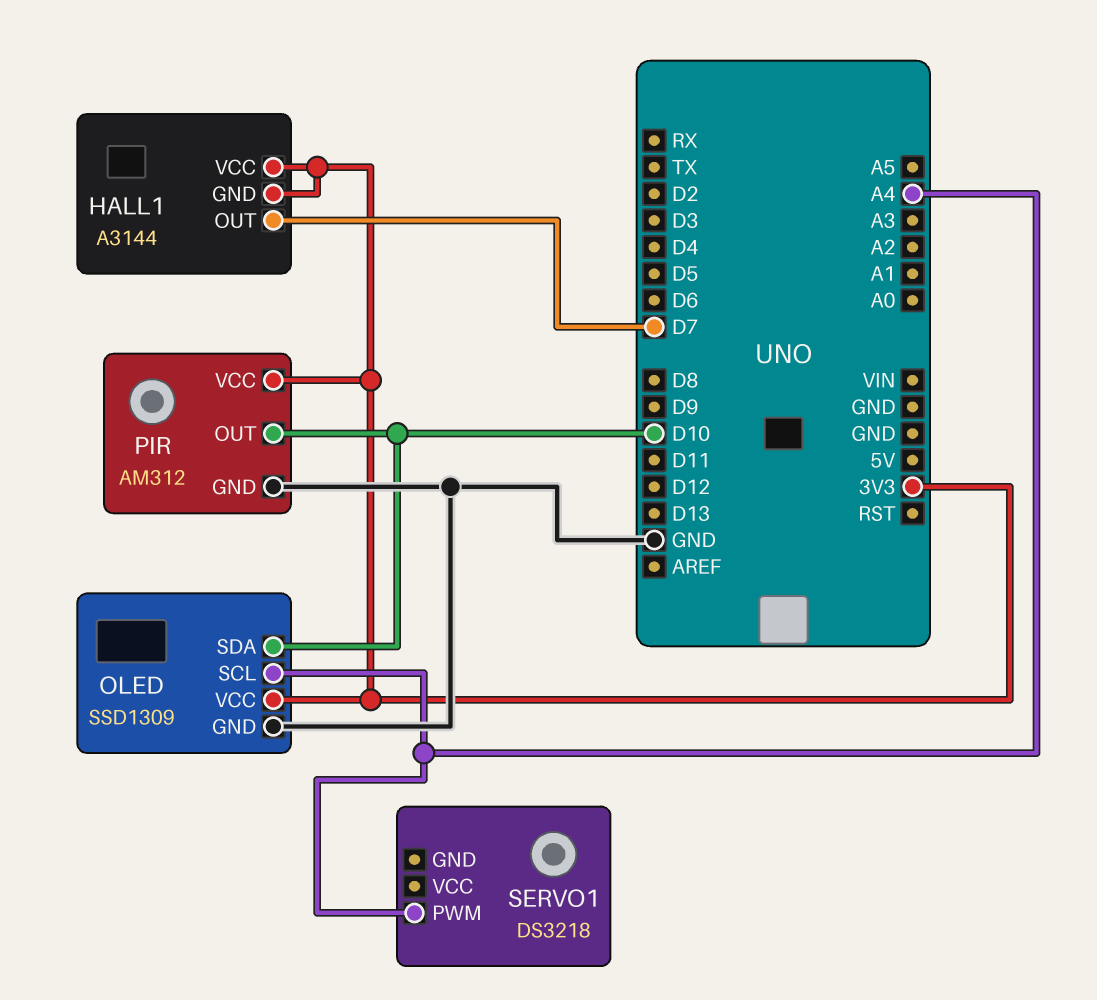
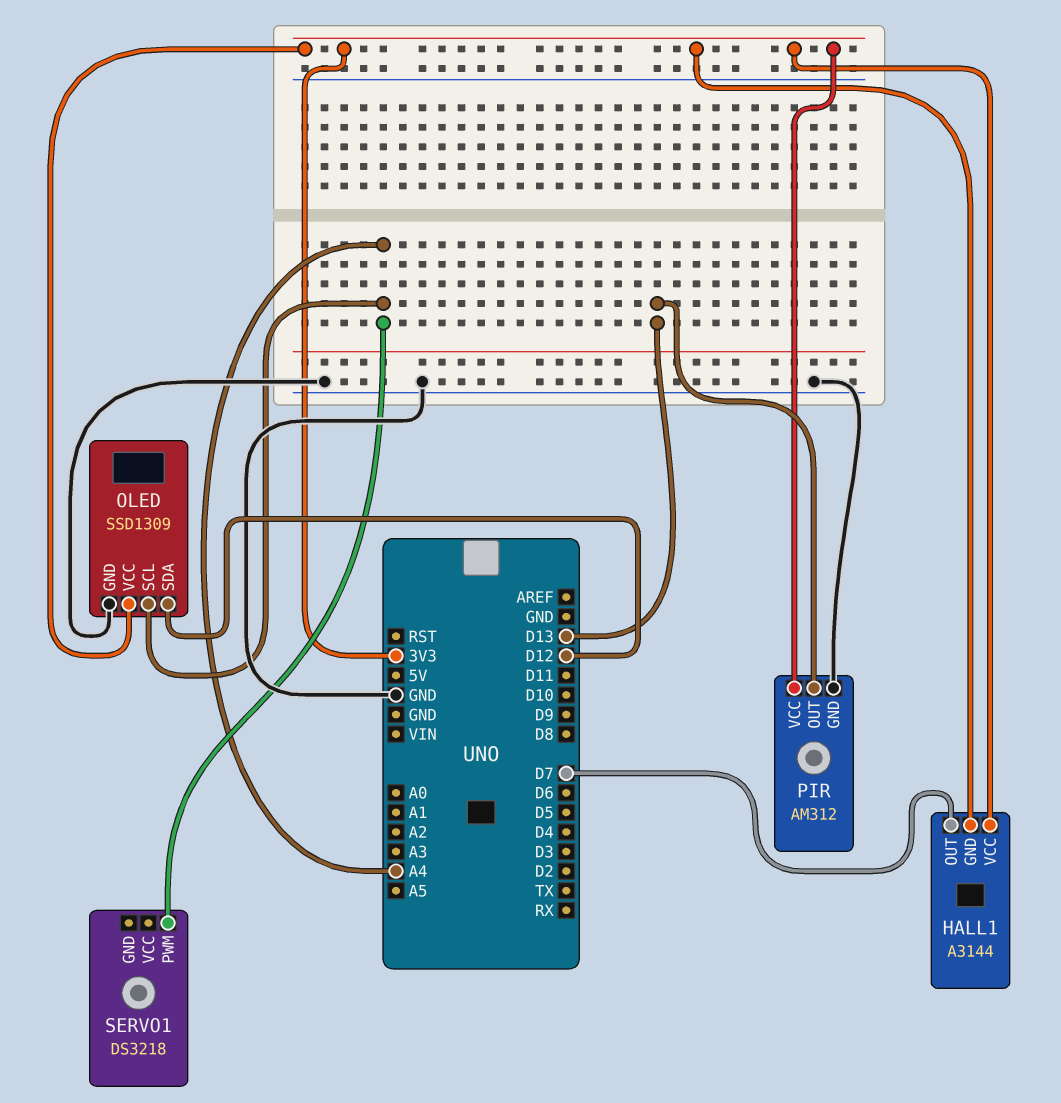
OLED pin SDA: D10 -> D12
PIR pin OUT: D10 -> D13

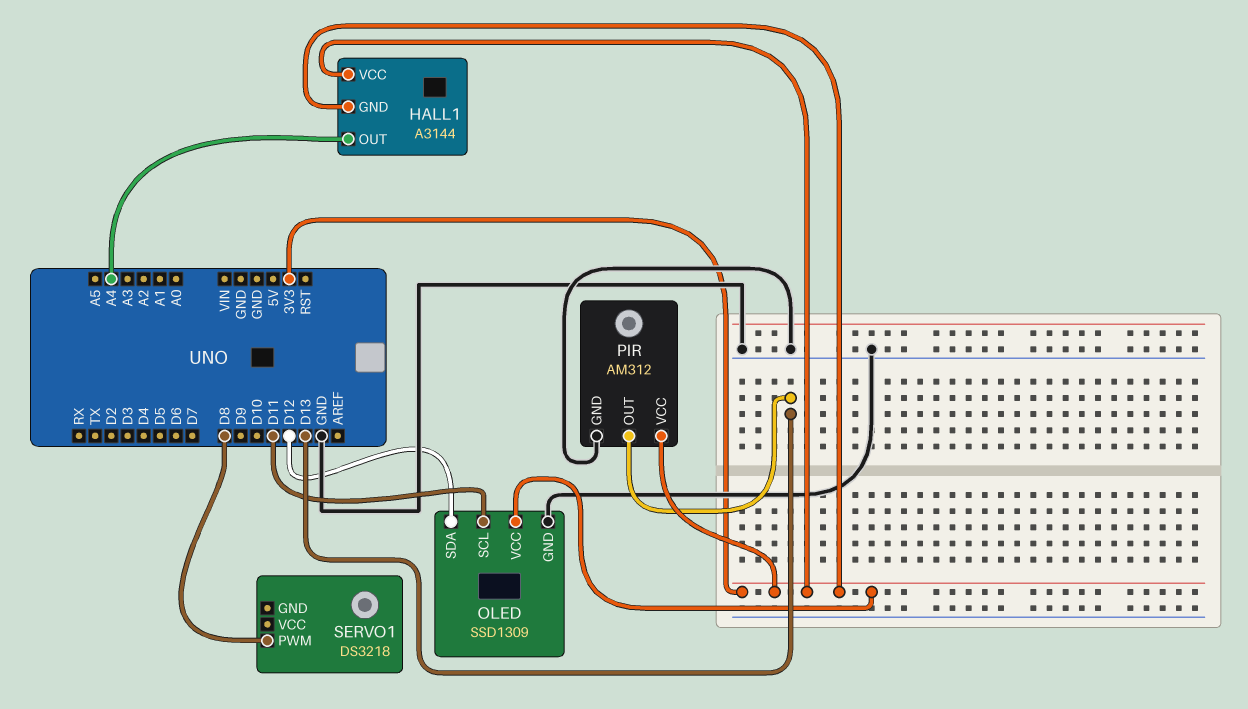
HALL1 pin OUT: D7 -> A4
OLED pin SCL: A4 -> D11
SERVO1 pin PWM: A4 -> D8

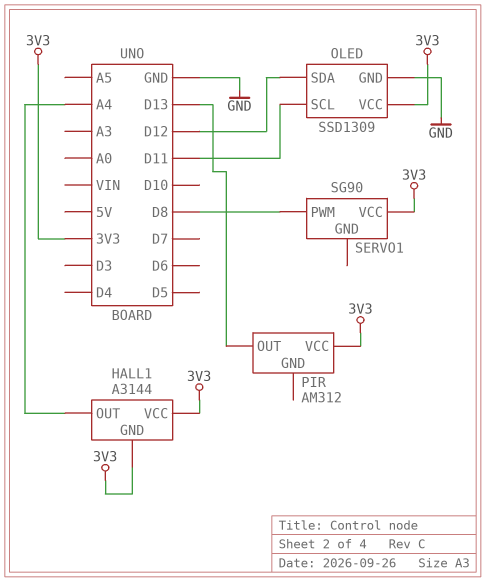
PIR pin GND: GND -> none
SERVO1: DS3218 -> SG90
SERVO1 pin VCC: none -> 3V3

